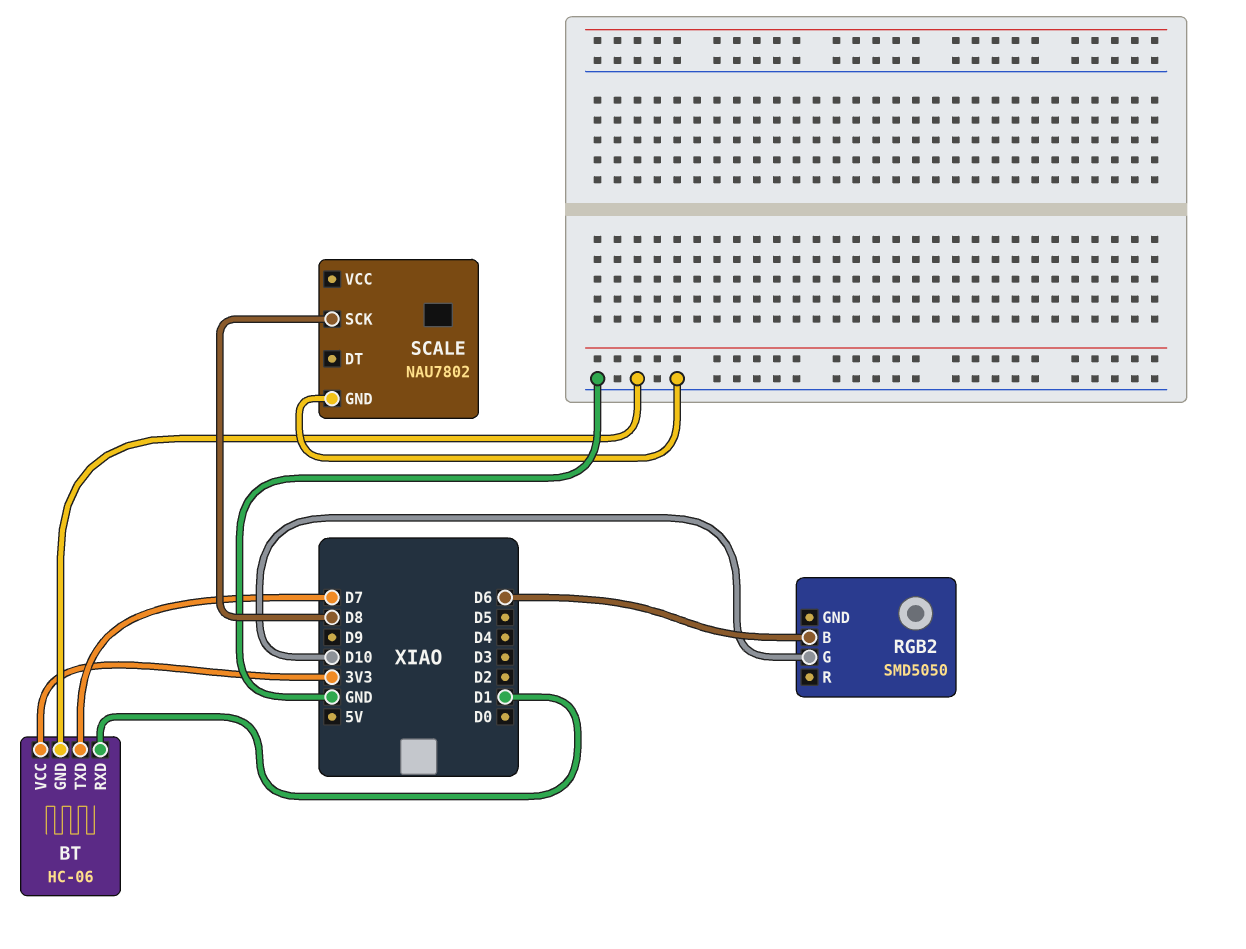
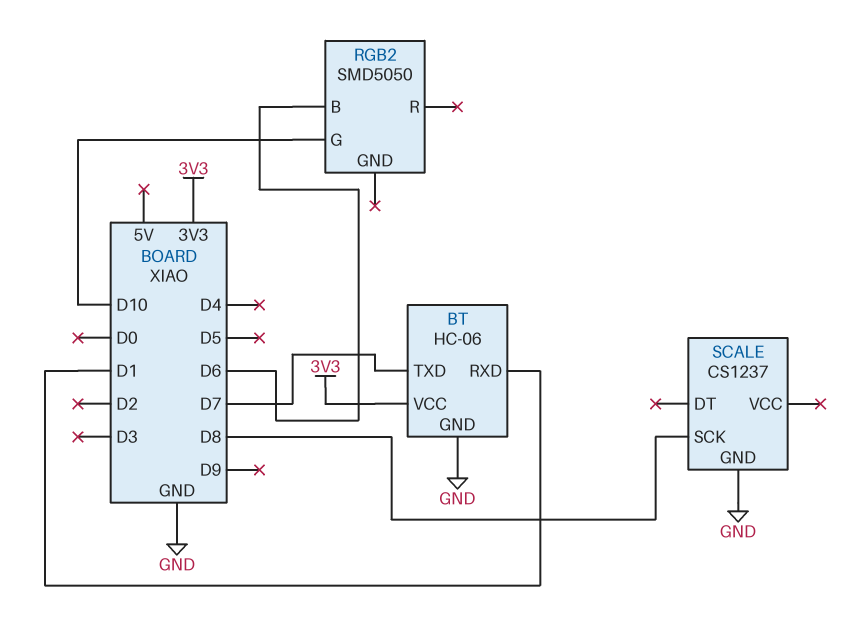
SCALE: NAU7802 -> CS1237

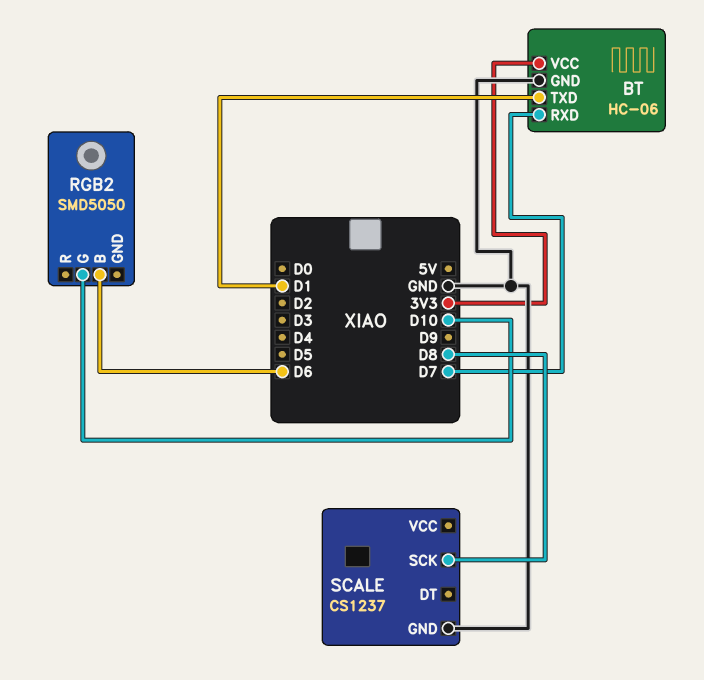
BT pin RXD: D1 -> D7
BT pin TXD: D7 -> D1

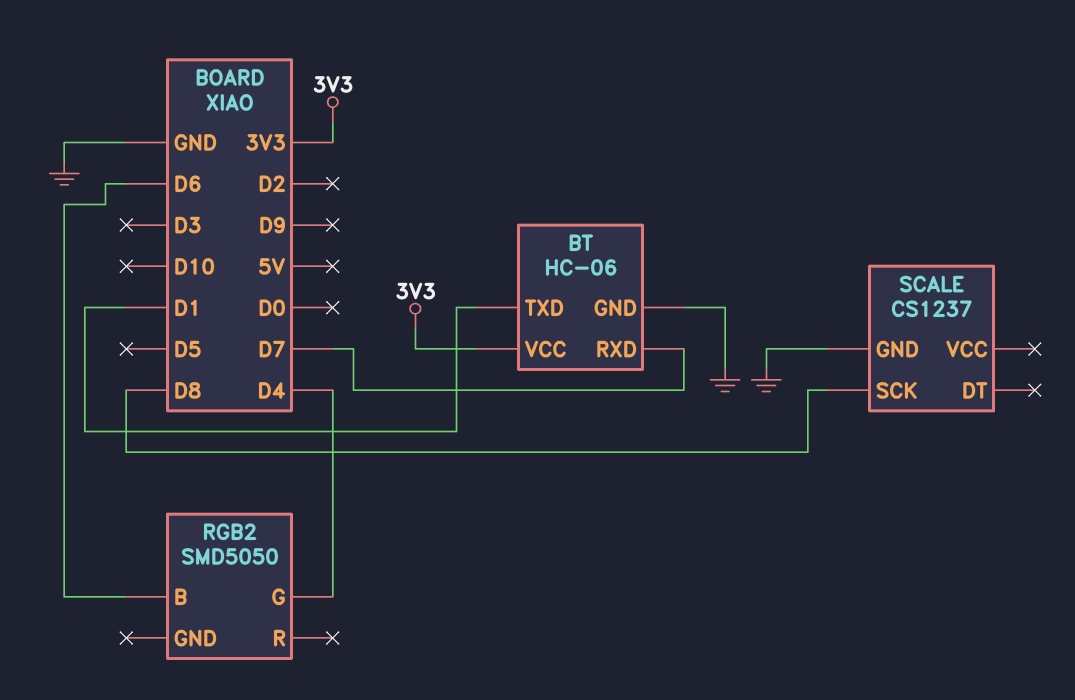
RGB2 pin G: D10 -> D4

